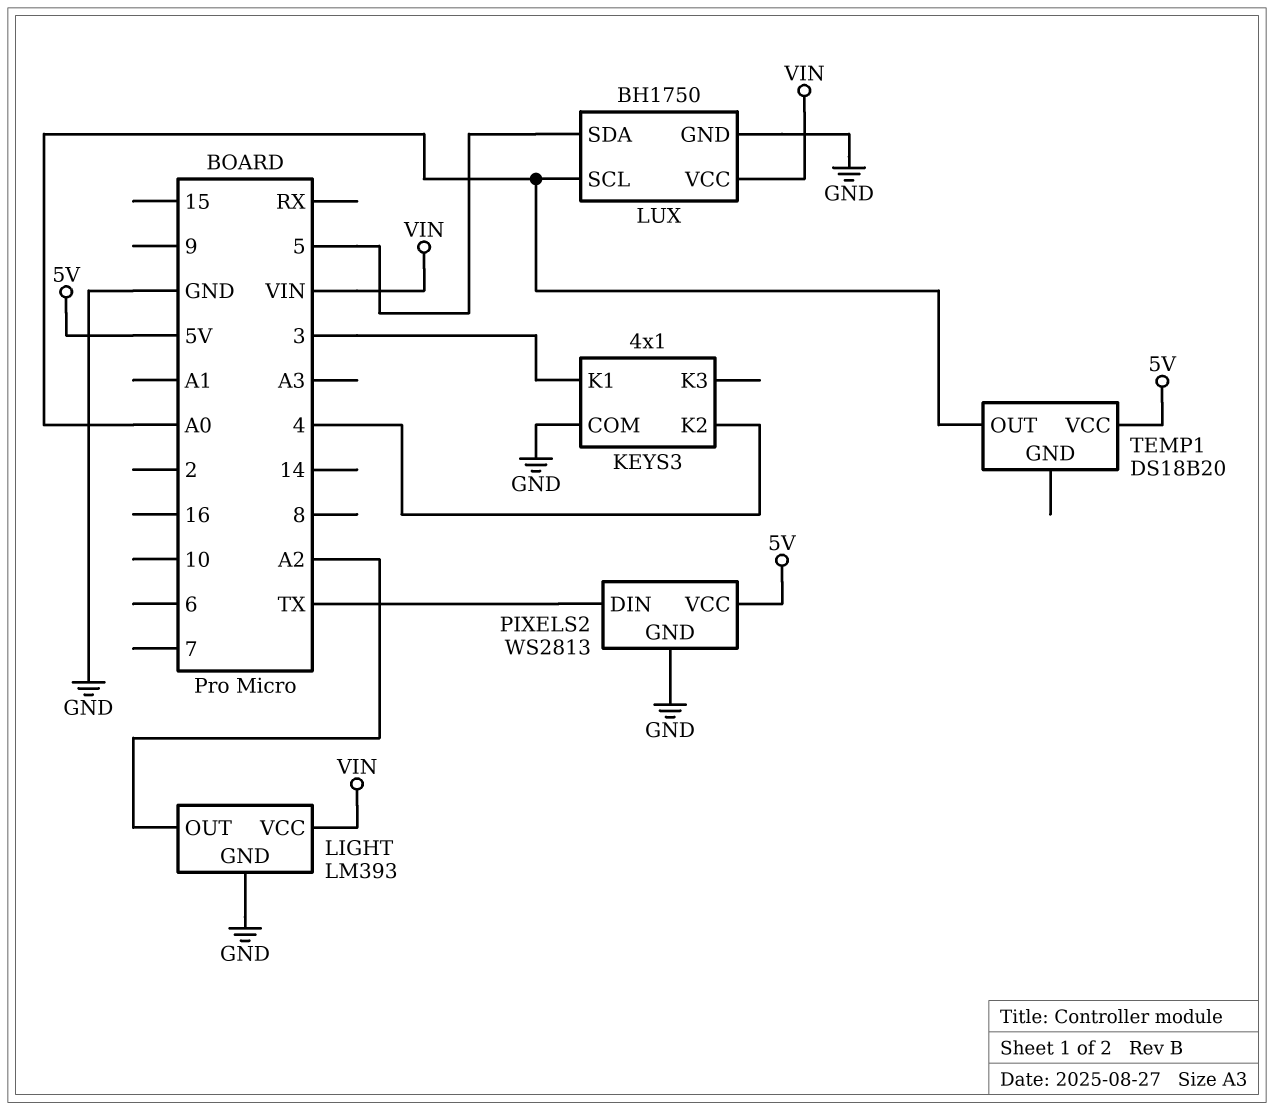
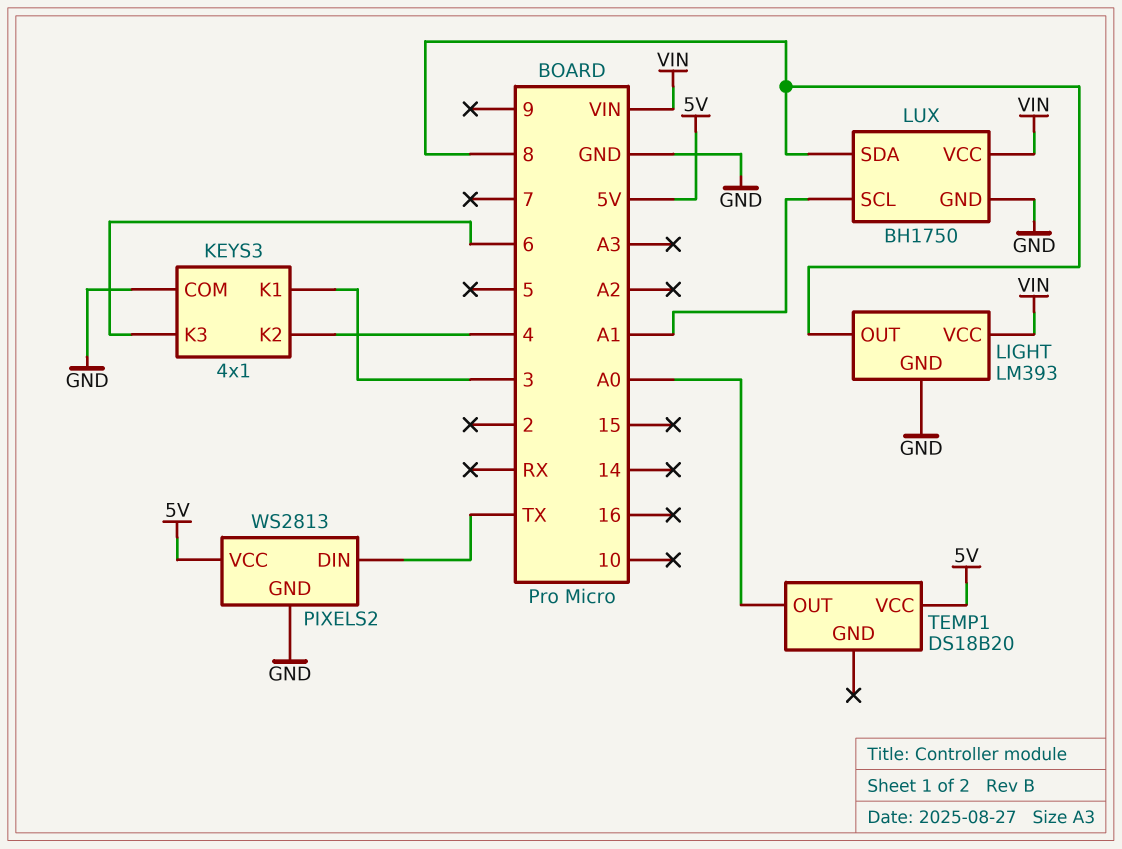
KEYS3 pin K3: none -> 6
LIGHT pin OUT: A2 -> 8
LUX pin SCL: A0 -> A1
LUX pin SDA: 5 -> 8

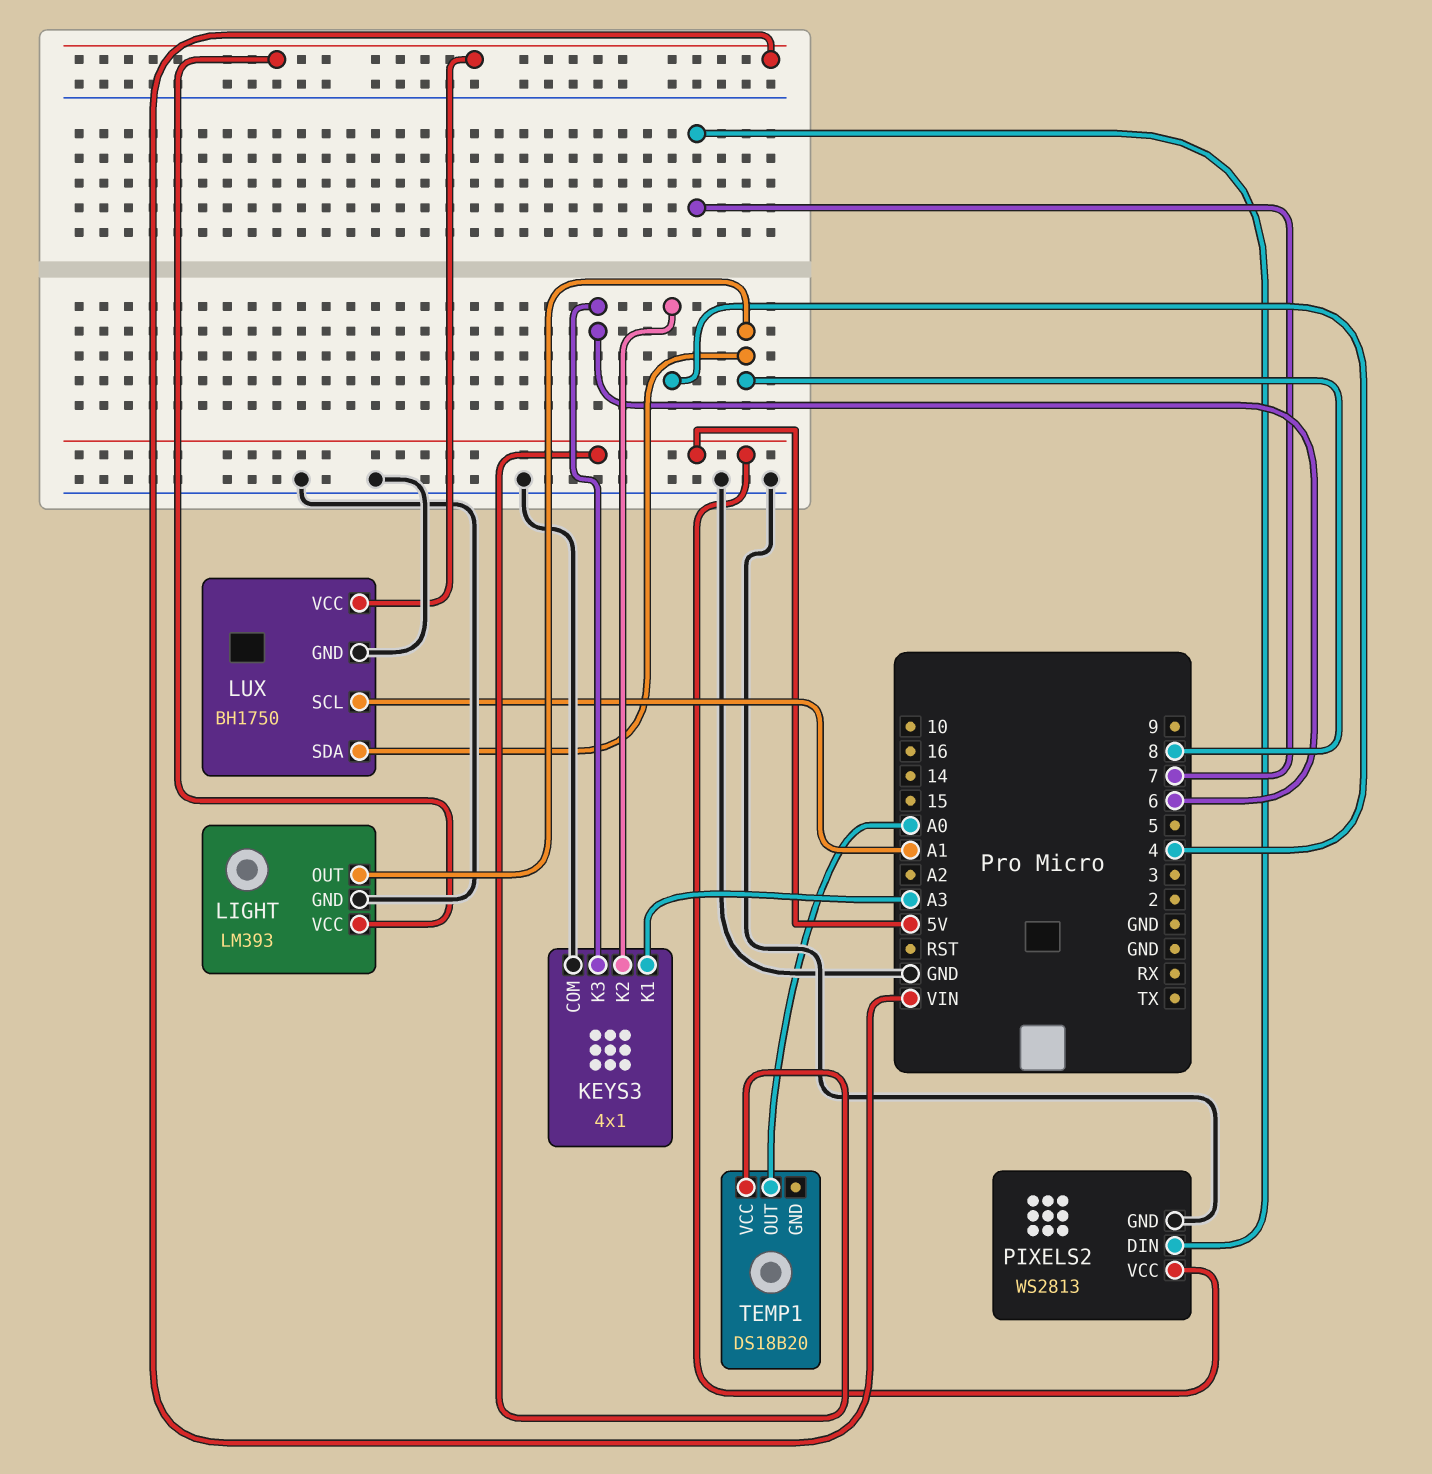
KEYS3 pin K1: 3 -> A3
PIXELS2 pin DIN: TX -> 7

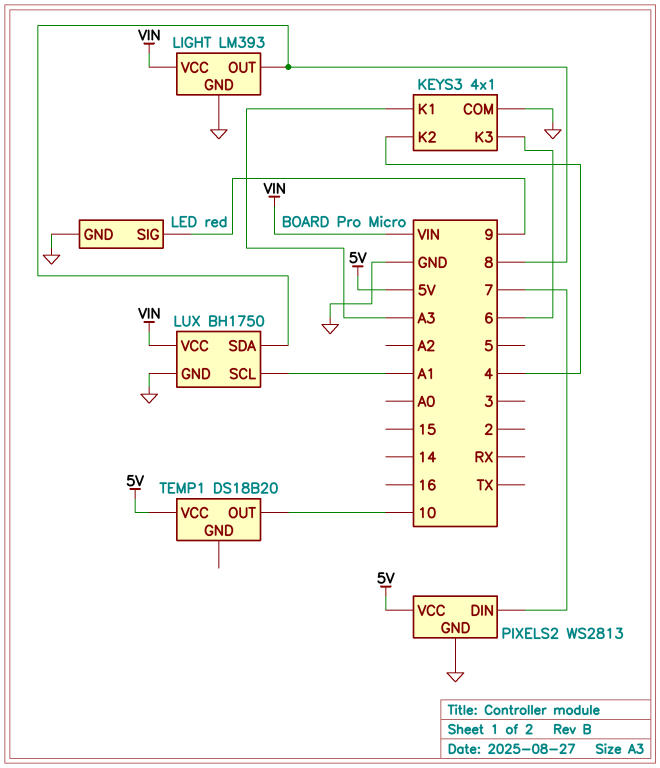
LED: none -> red
LED pin GND: none -> GND
LED pin SIG: none -> 9
TEMP1 pin OUT: A0 -> 10

